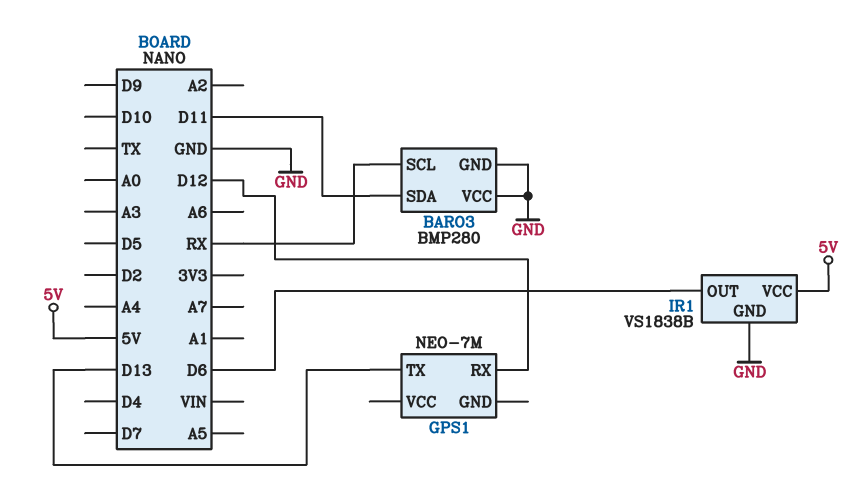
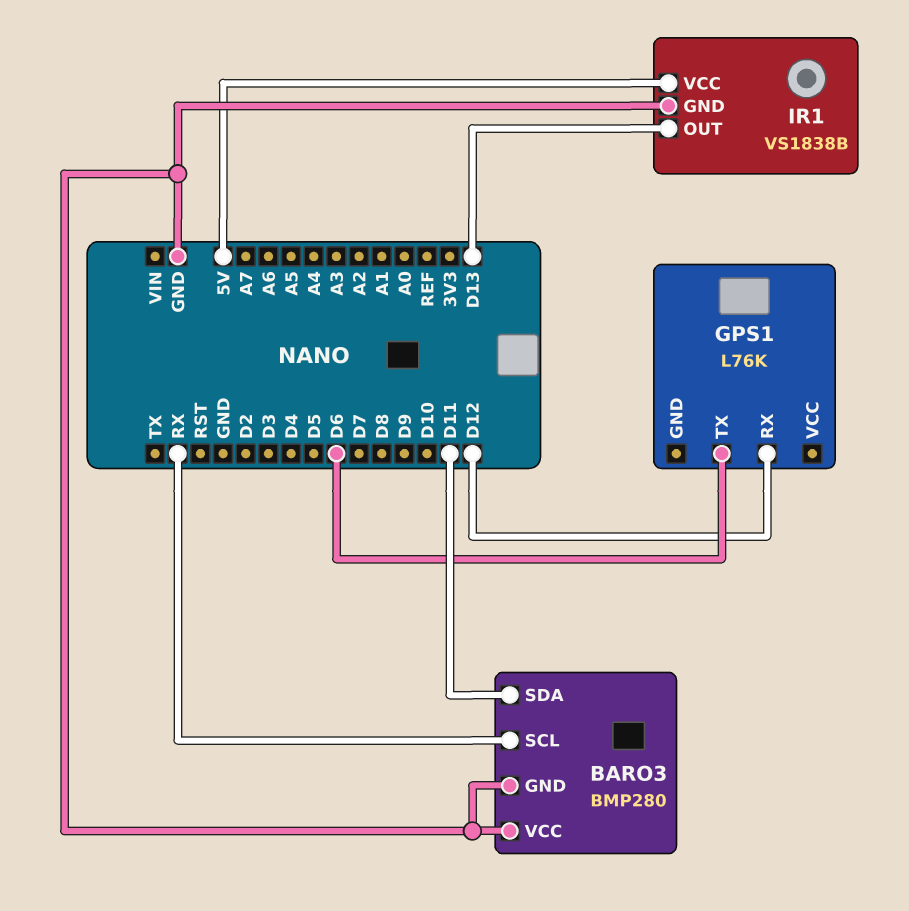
GPS1: NEO-7M -> L76K
GPS1 pin TX: D13 -> D6
IR1 pin OUT: D6 -> D13

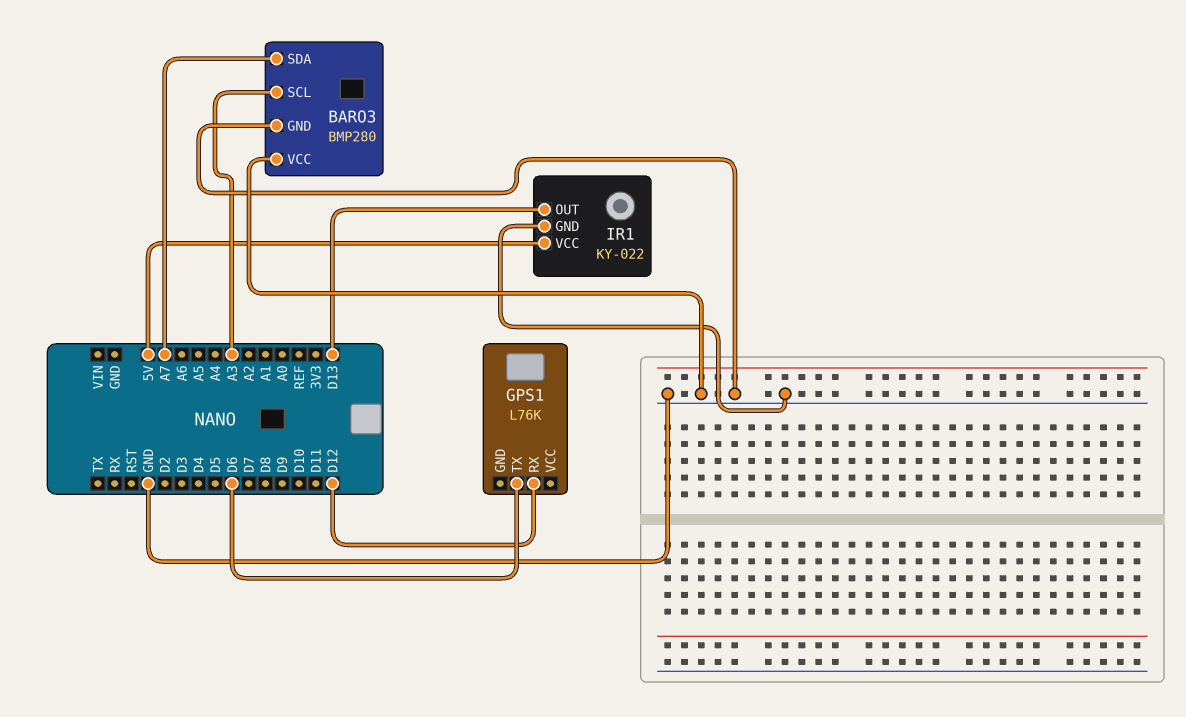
BARO3 pin SCL: RX -> A3
BARO3 pin SDA: D11 -> A7
IR1: VS1838B -> KY-022

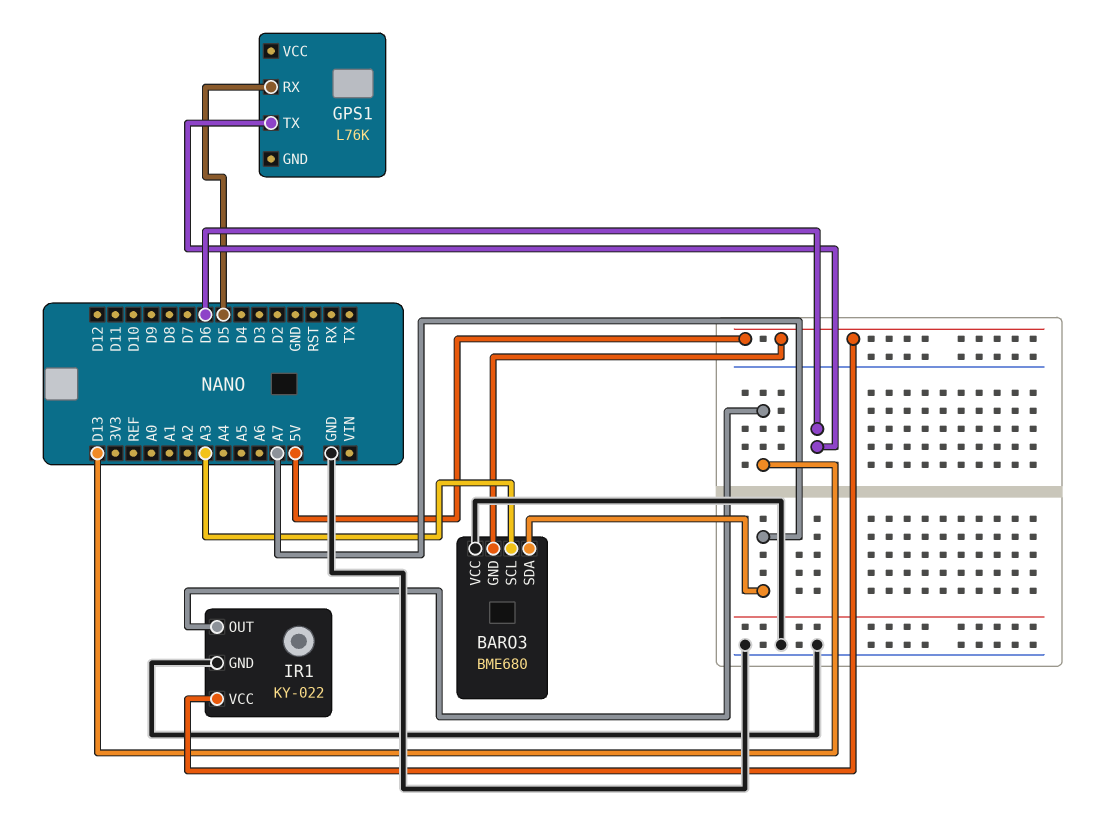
BARO3: BMP280 -> BME680
BARO3 pin GND: GND -> 5V
GPS1 pin RX: D12 -> D5

